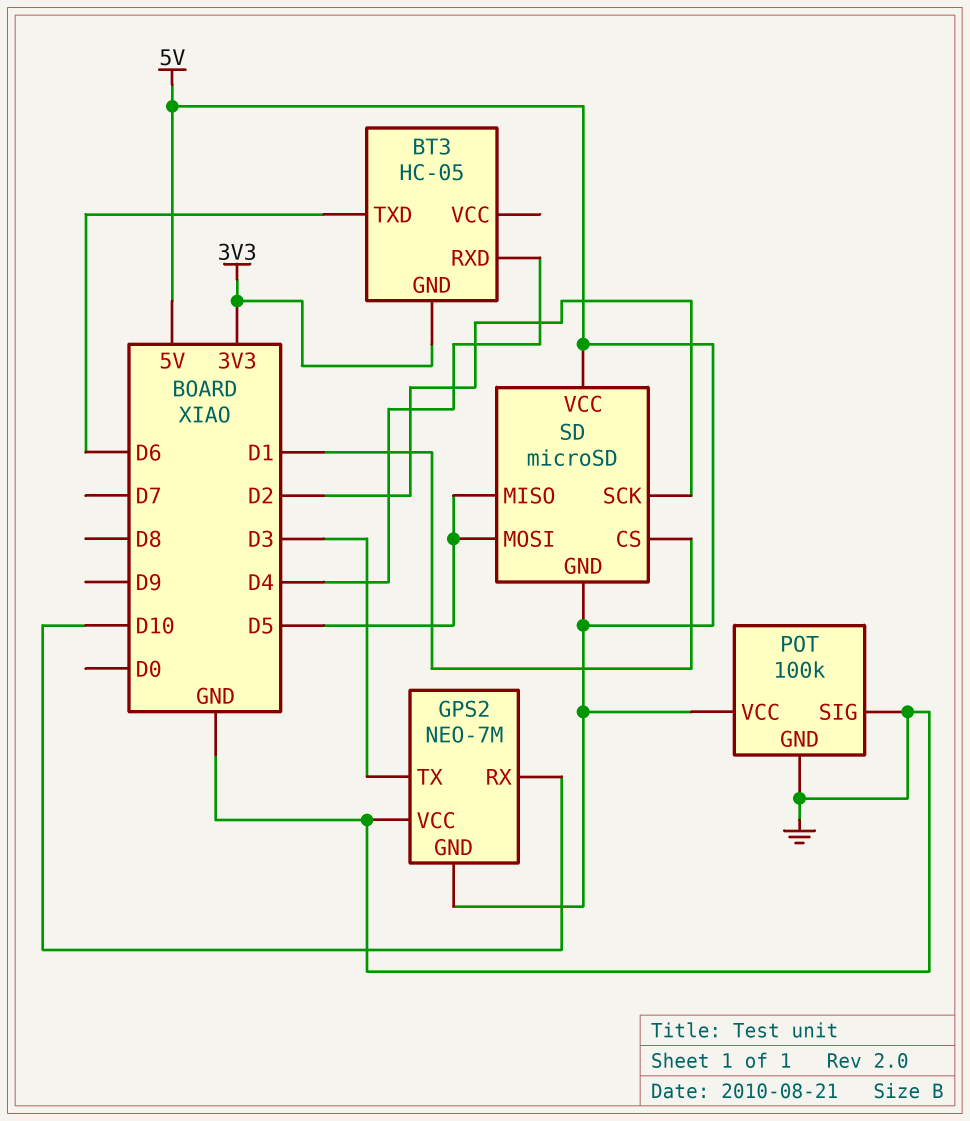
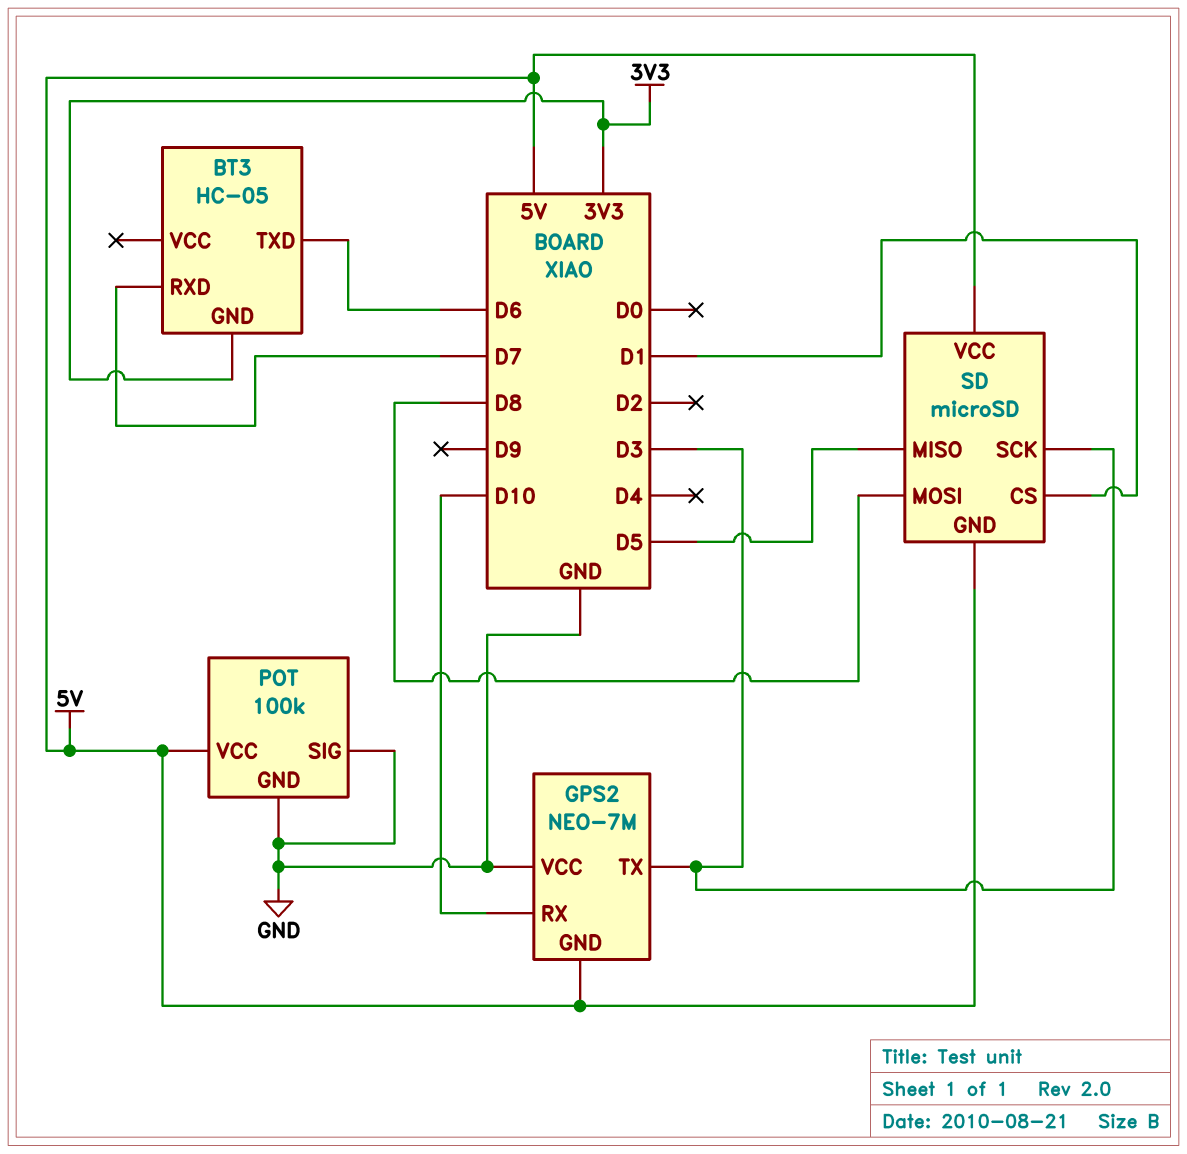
BT3 pin RXD: D4 -> D7
SD pin MOSI: D5 -> D8
SD pin SCK: D2 -> D3

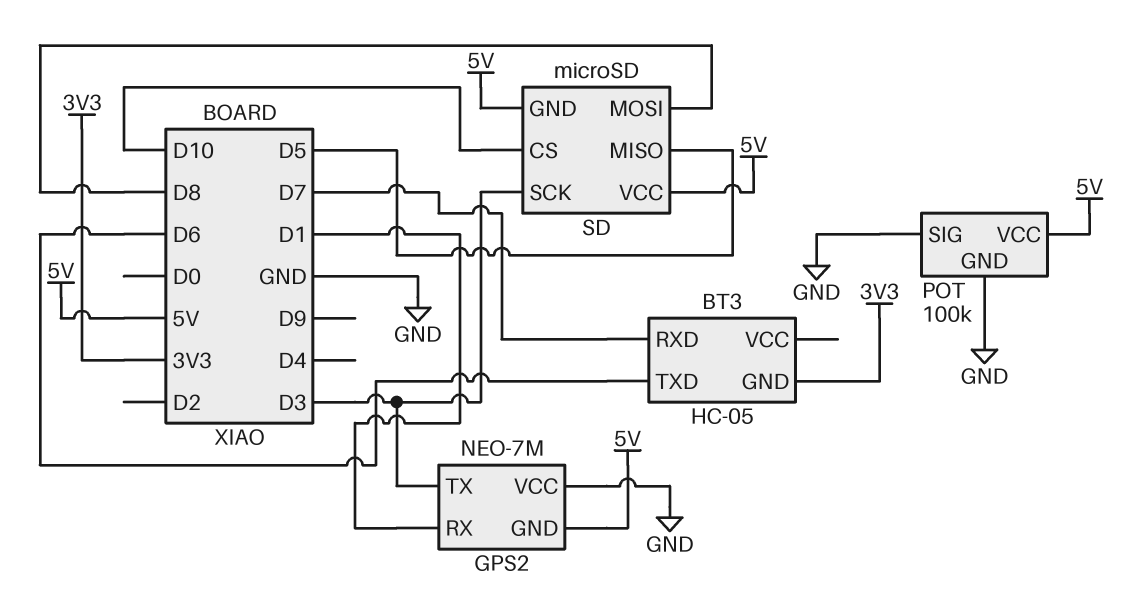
GPS2 pin RX: D10 -> D1
SD pin CS: D1 -> D10

